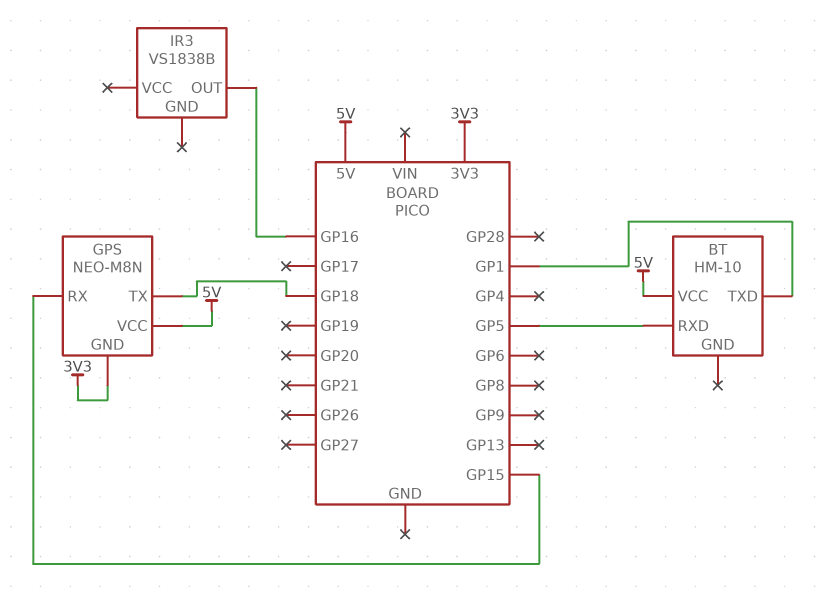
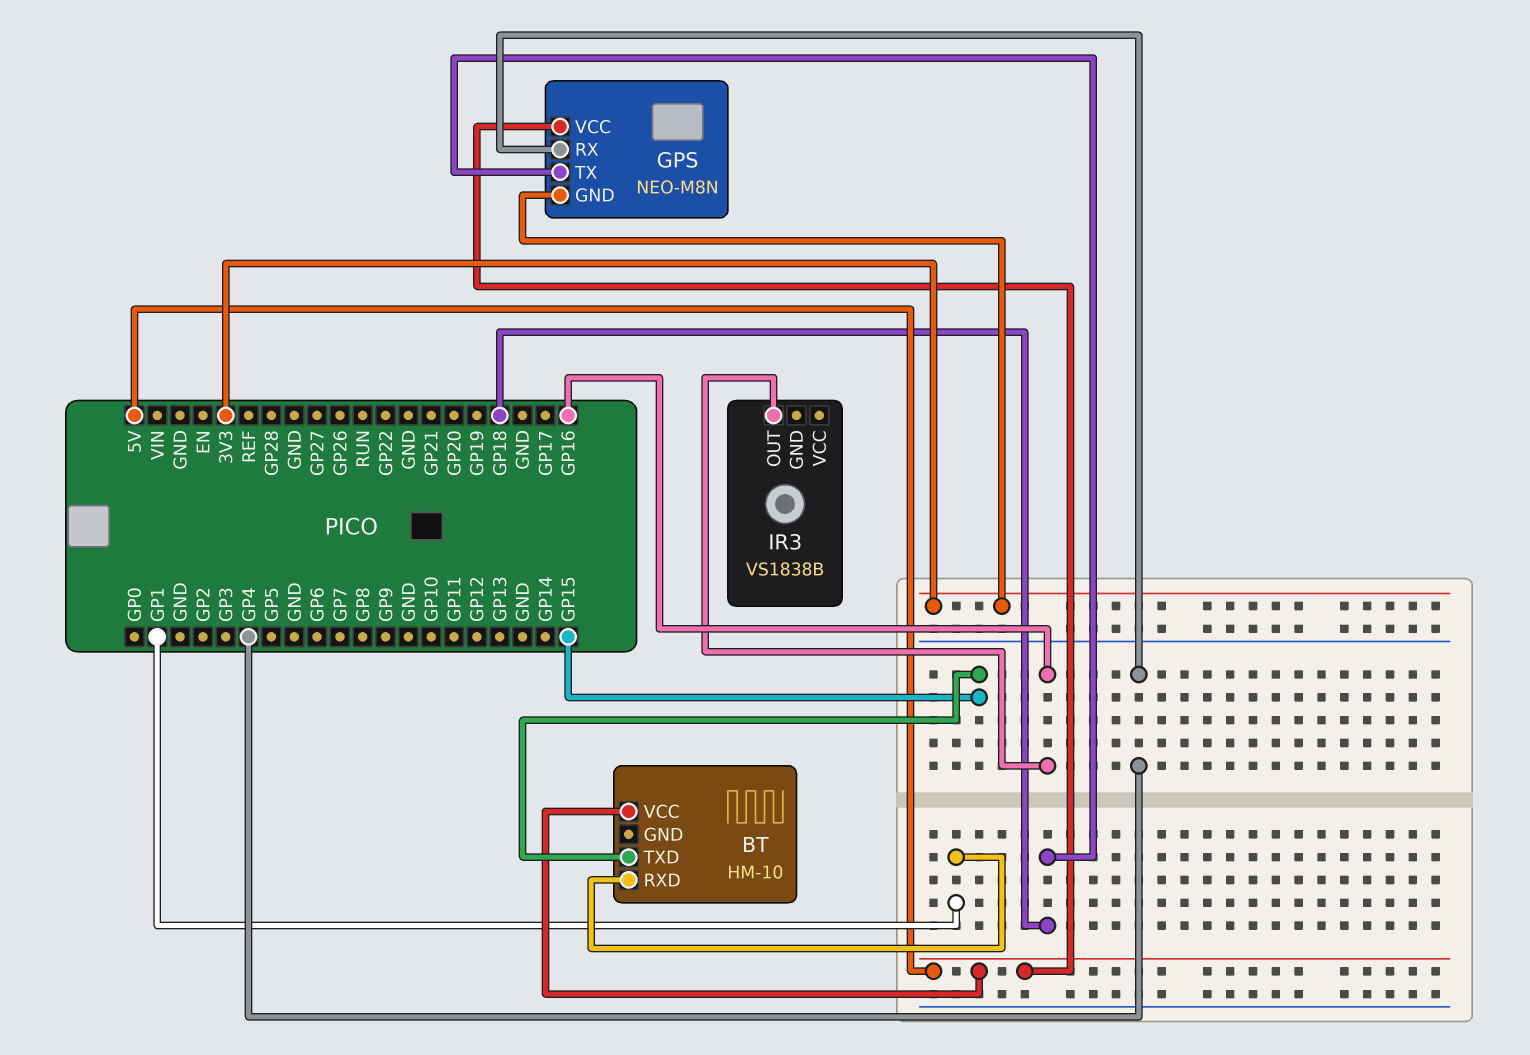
BT pin RXD: GP5 -> GP1
BT pin TXD: GP1 -> GP15
GPS pin RX: GP15 -> GP4

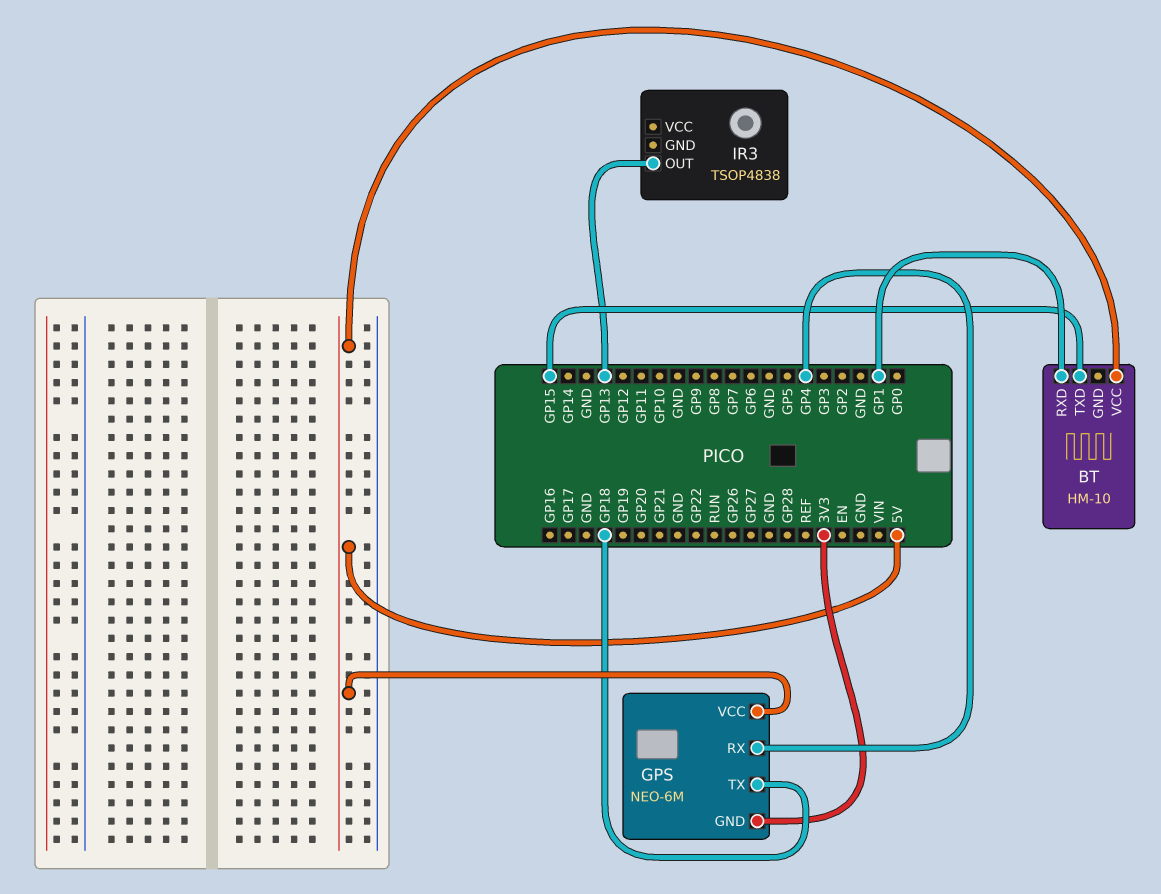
GPS: NEO-M8N -> NEO-6M
IR3: VS1838B -> TSOP4838
IR3 pin OUT: GP16 -> GP13

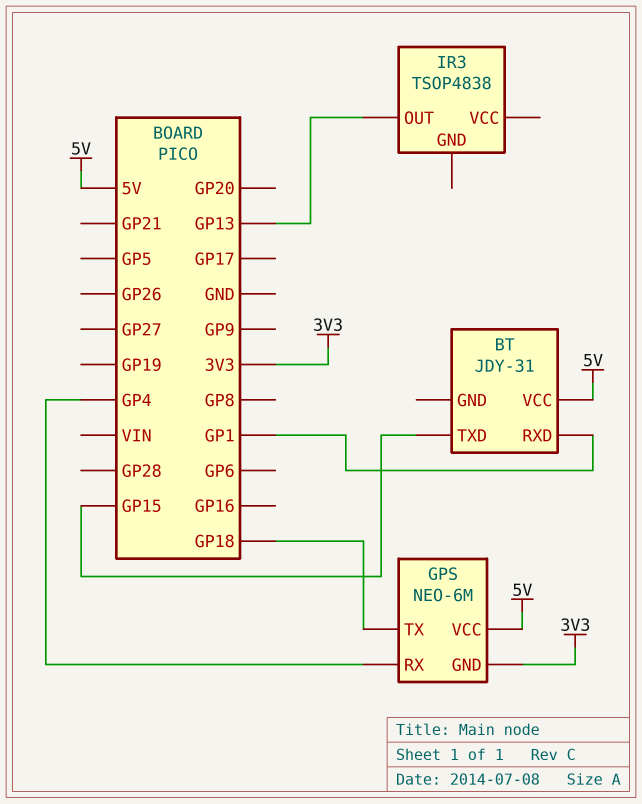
BT: HM-10 -> JDY-31

